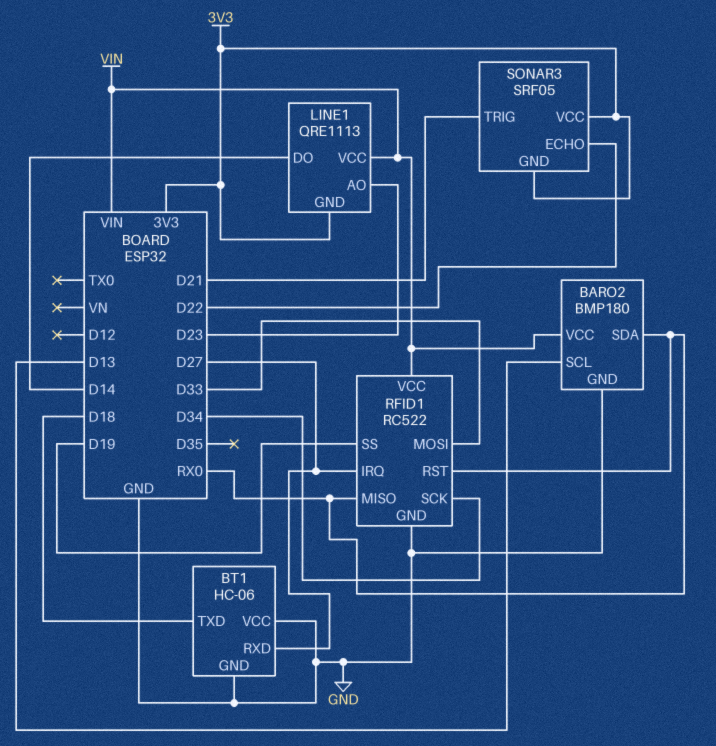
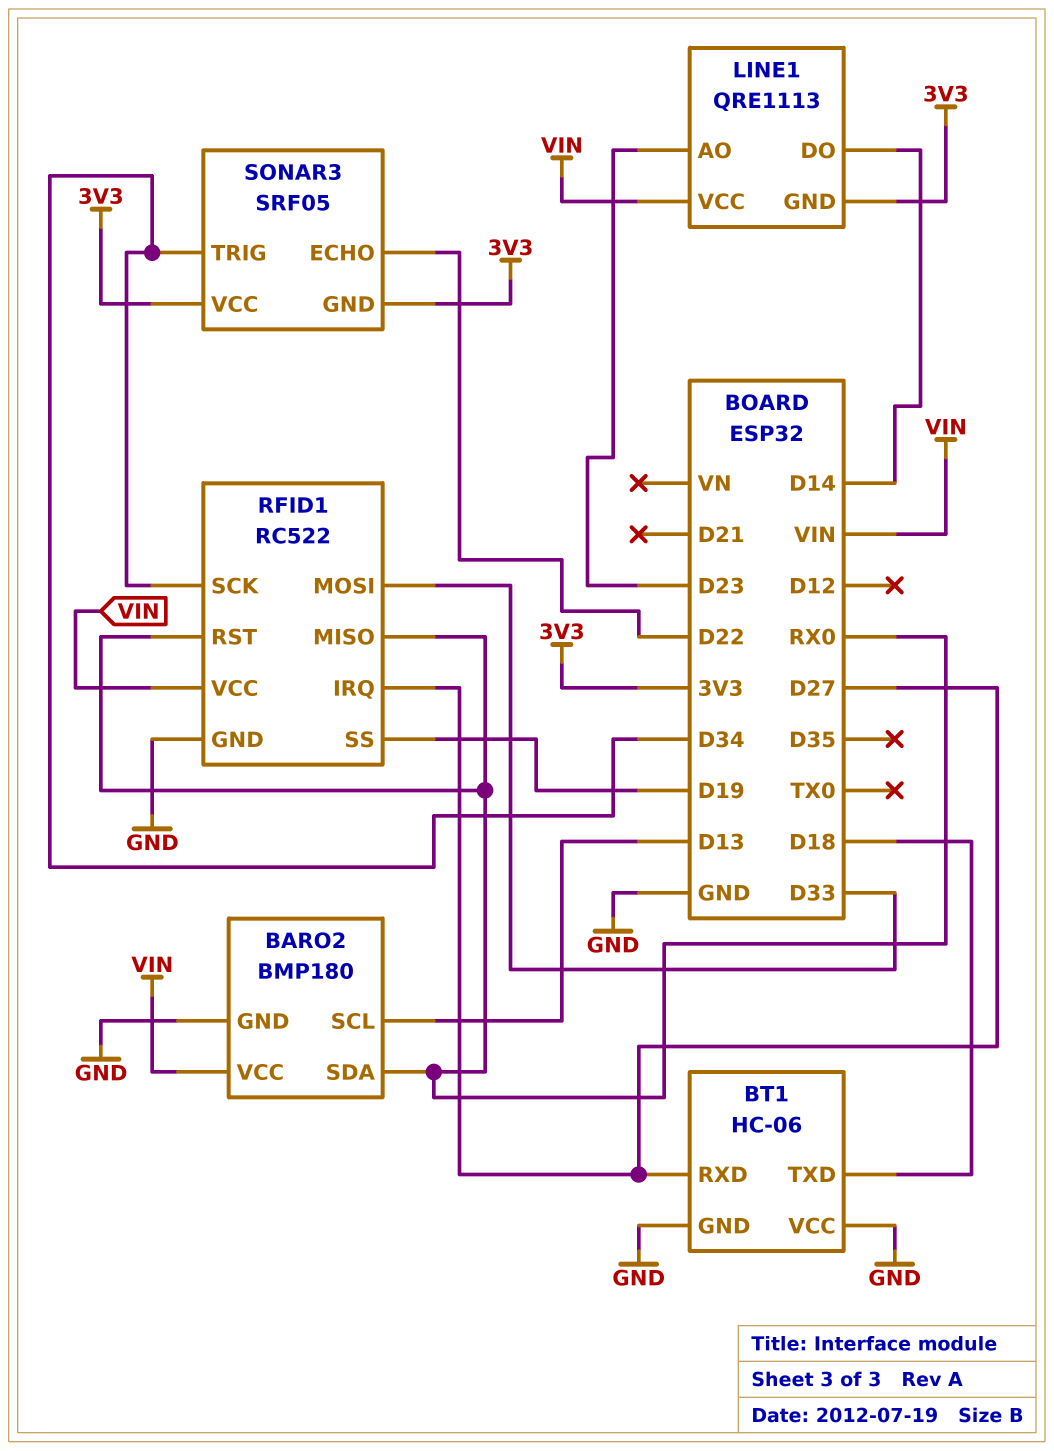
SONAR3 pin TRIG: D21 -> D34

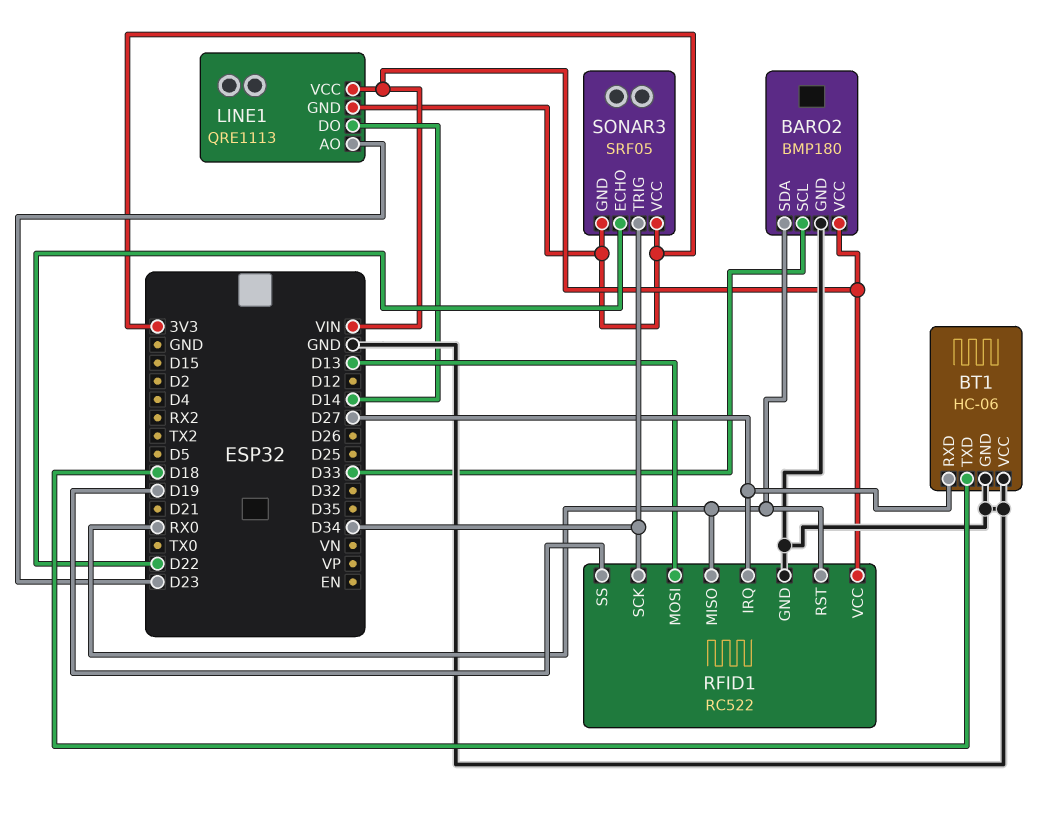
BARO2 pin SCL: D13 -> D33
RFID1 pin MOSI: D33 -> D13

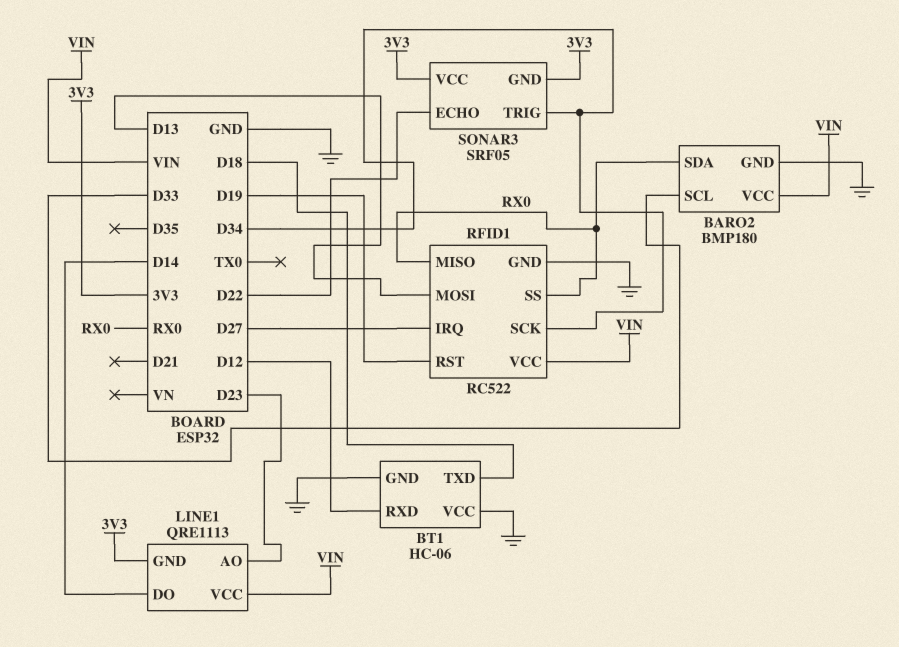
BT1 pin RXD: D27 -> D12
RFID1 pin RST: RX0 -> D19
RFID1 pin SS: D19 -> RX0

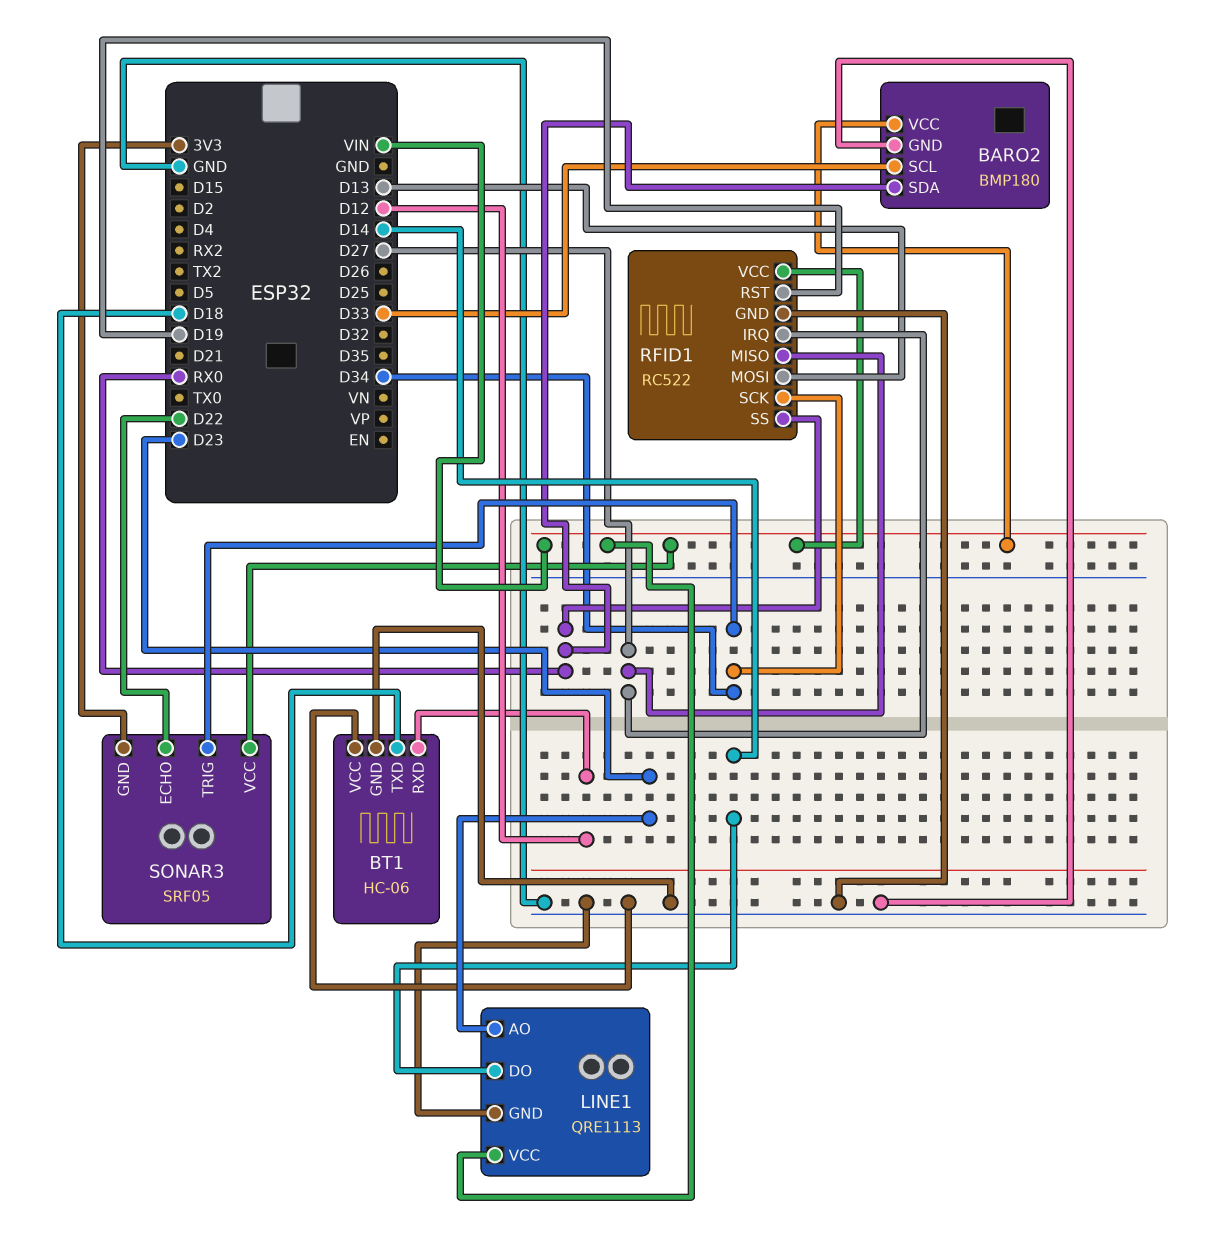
LINE1 pin GND: 3V3 -> GND
RFID1 pin MISO: RX0 -> D27
SONAR3 pin VCC: 3V3 -> VIN

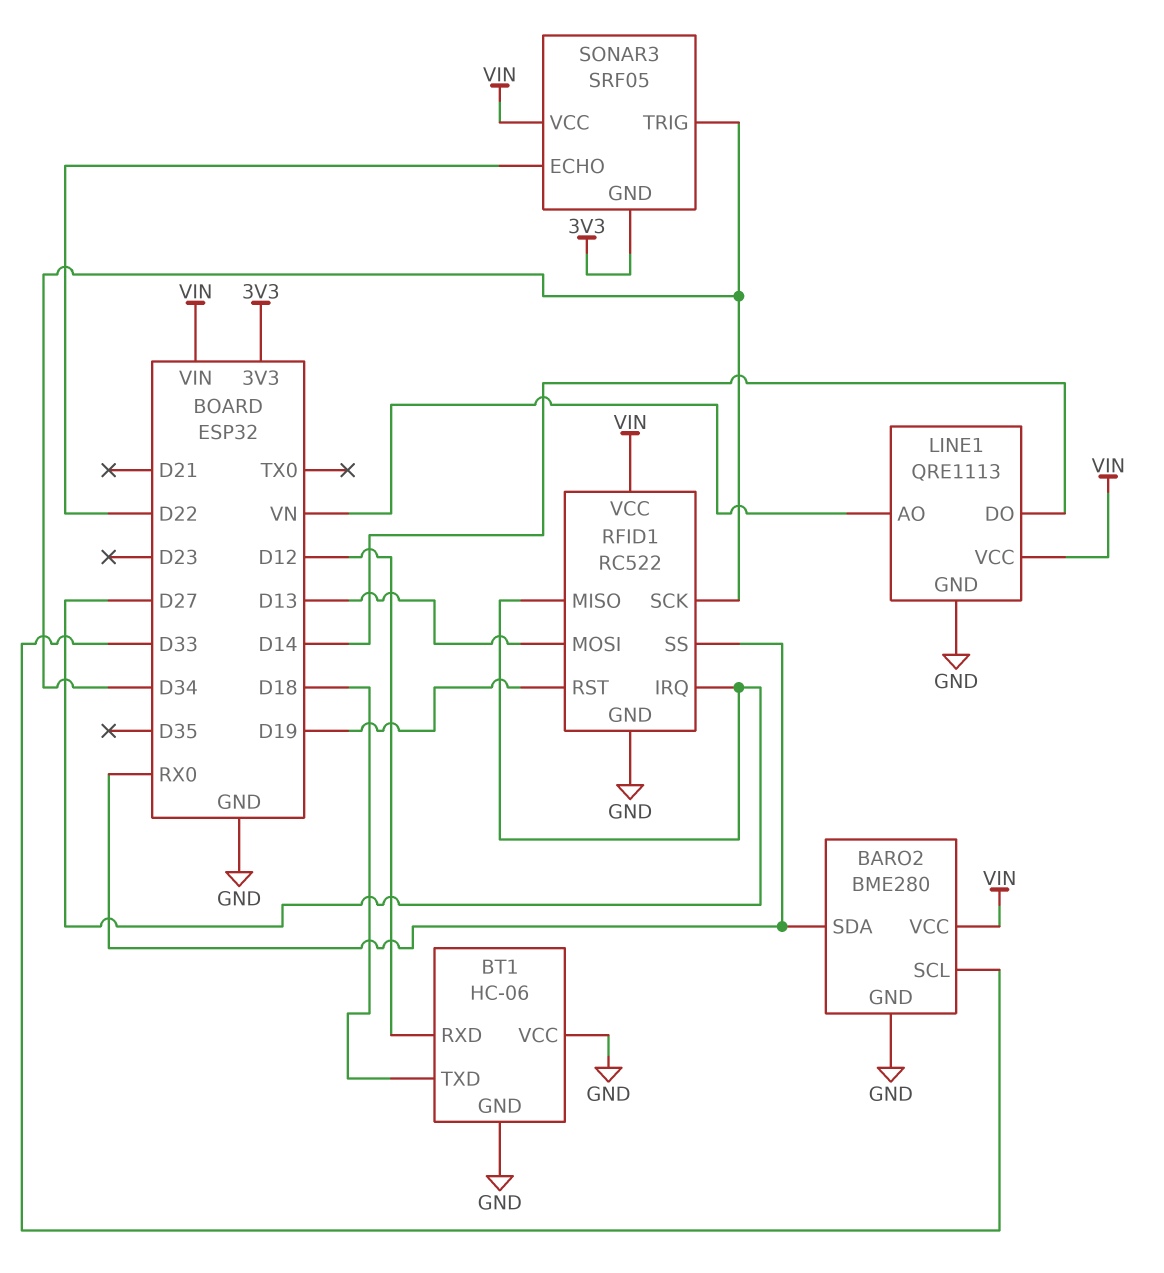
BARO2: BMP180 -> BME280
LINE1 pin AO: D23 -> VN

